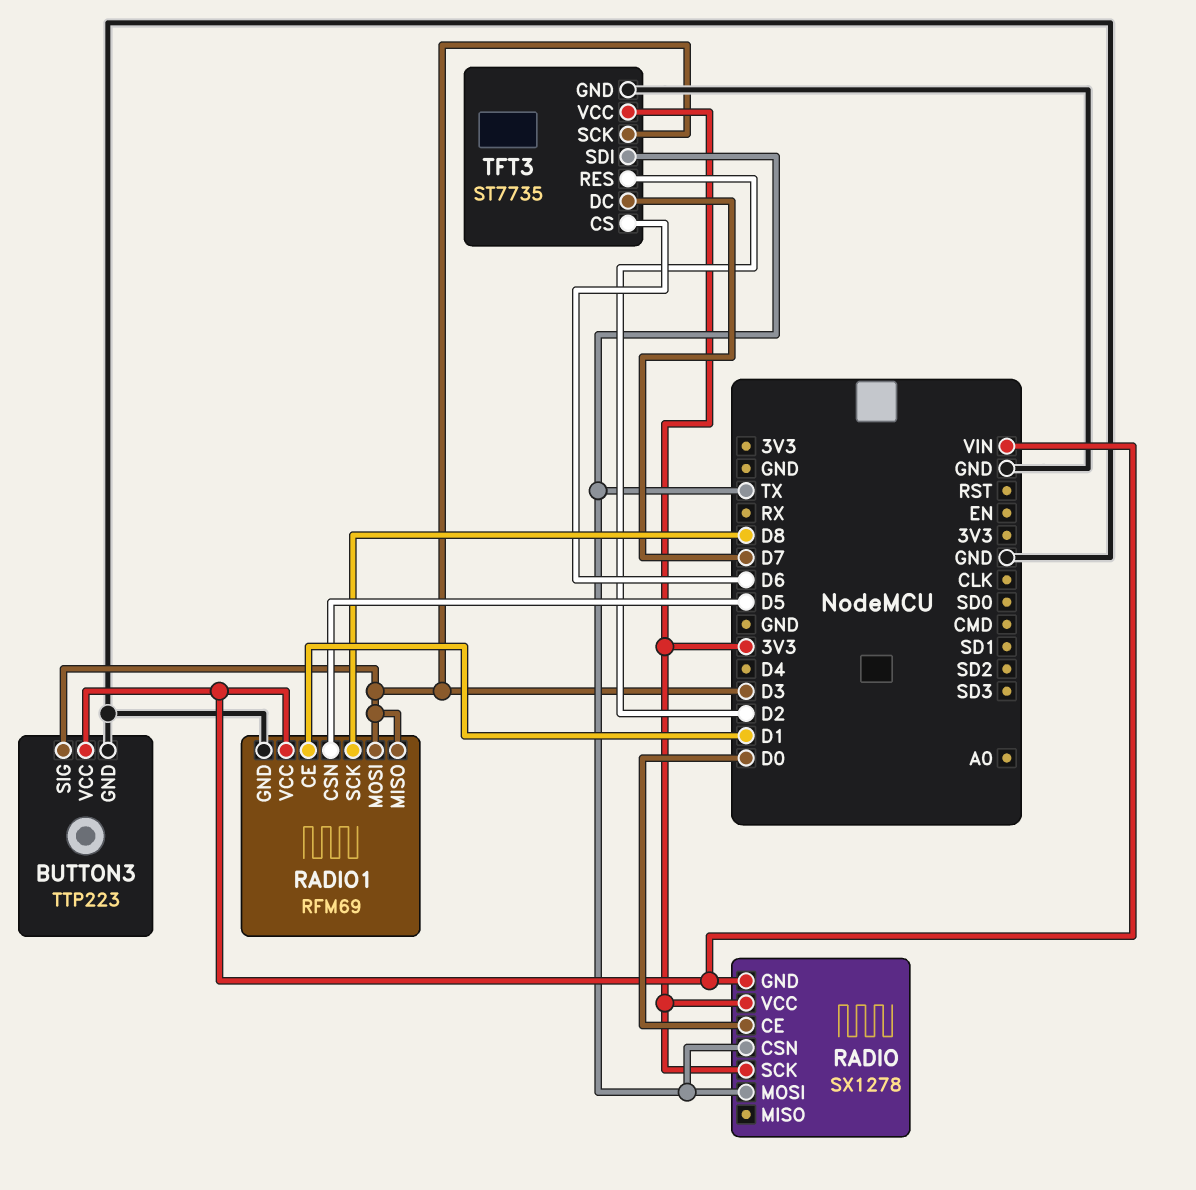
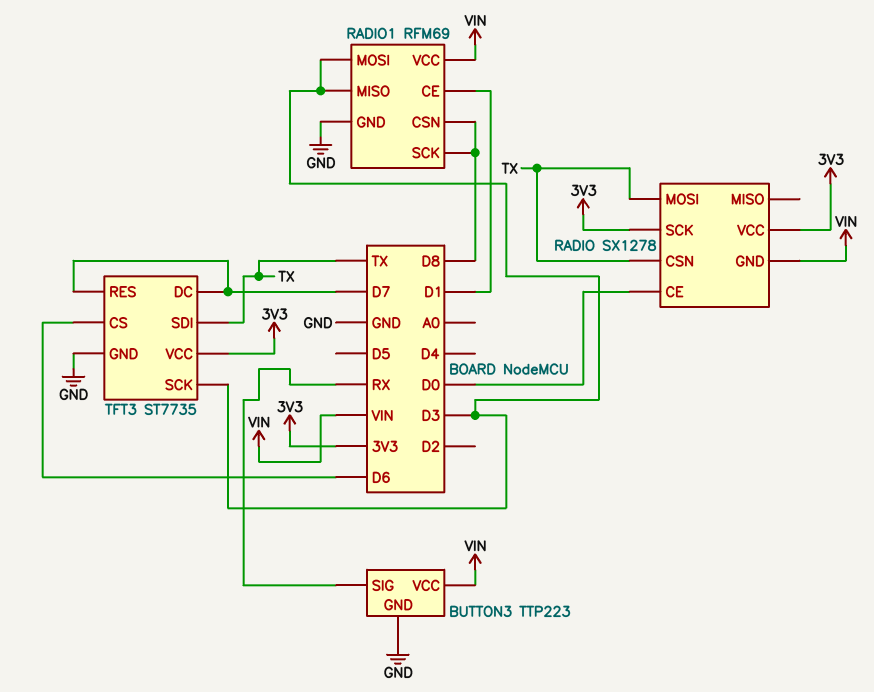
BUTTON3 pin SIG: D3 -> RX
RADIO1 pin CSN: D5 -> D8
TFT3 pin RES: D2 -> D7

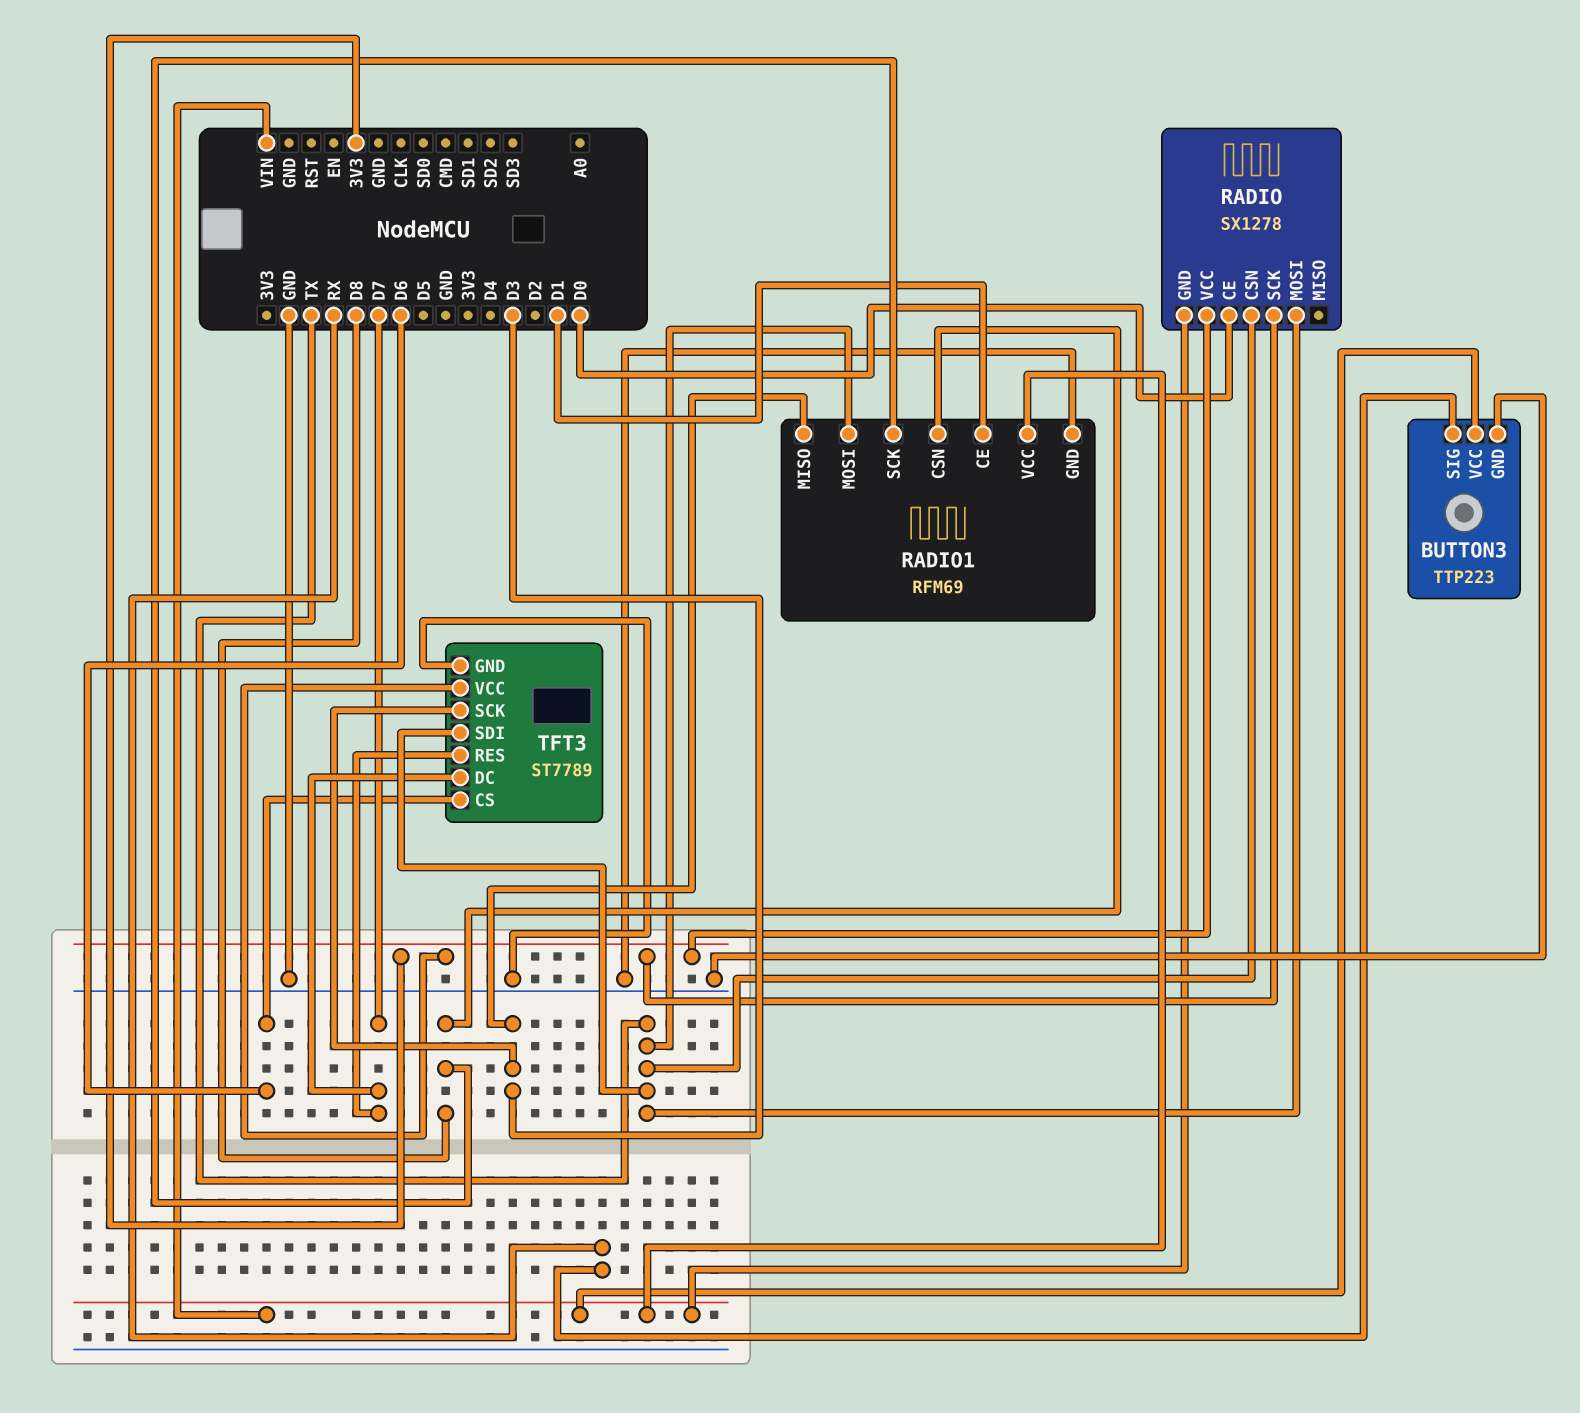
RADIO1 pin MOSI: D3 -> TX
TFT3: ST7735 -> ST7789

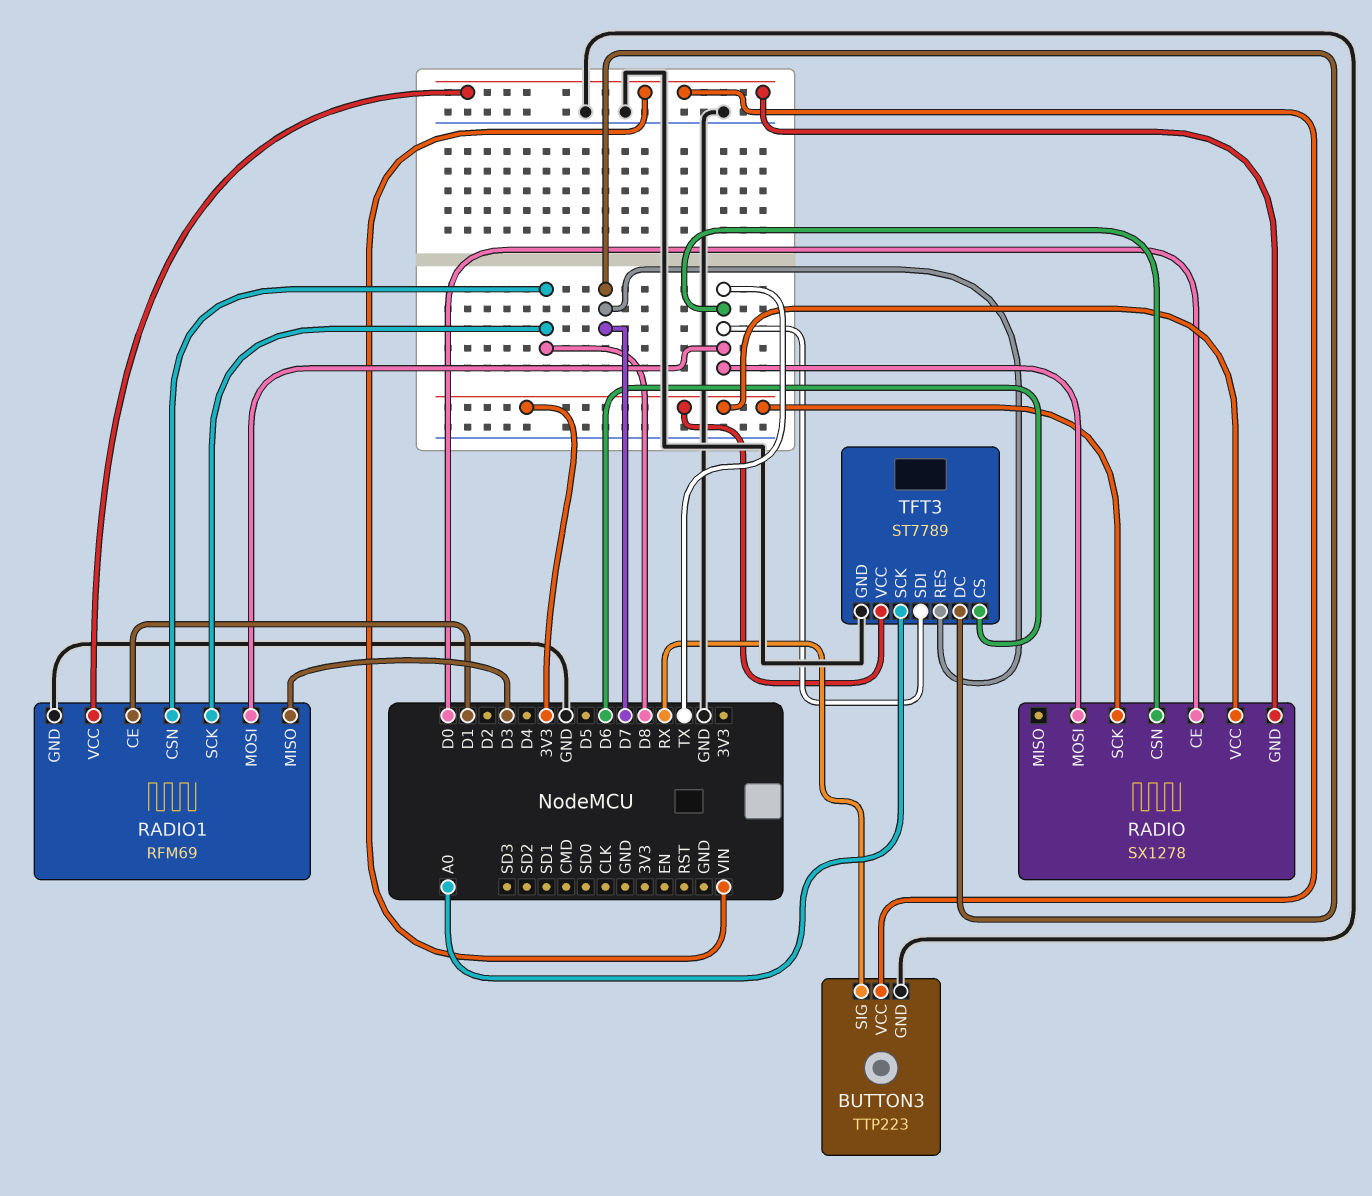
TFT3 pin SCK: D3 -> A0

